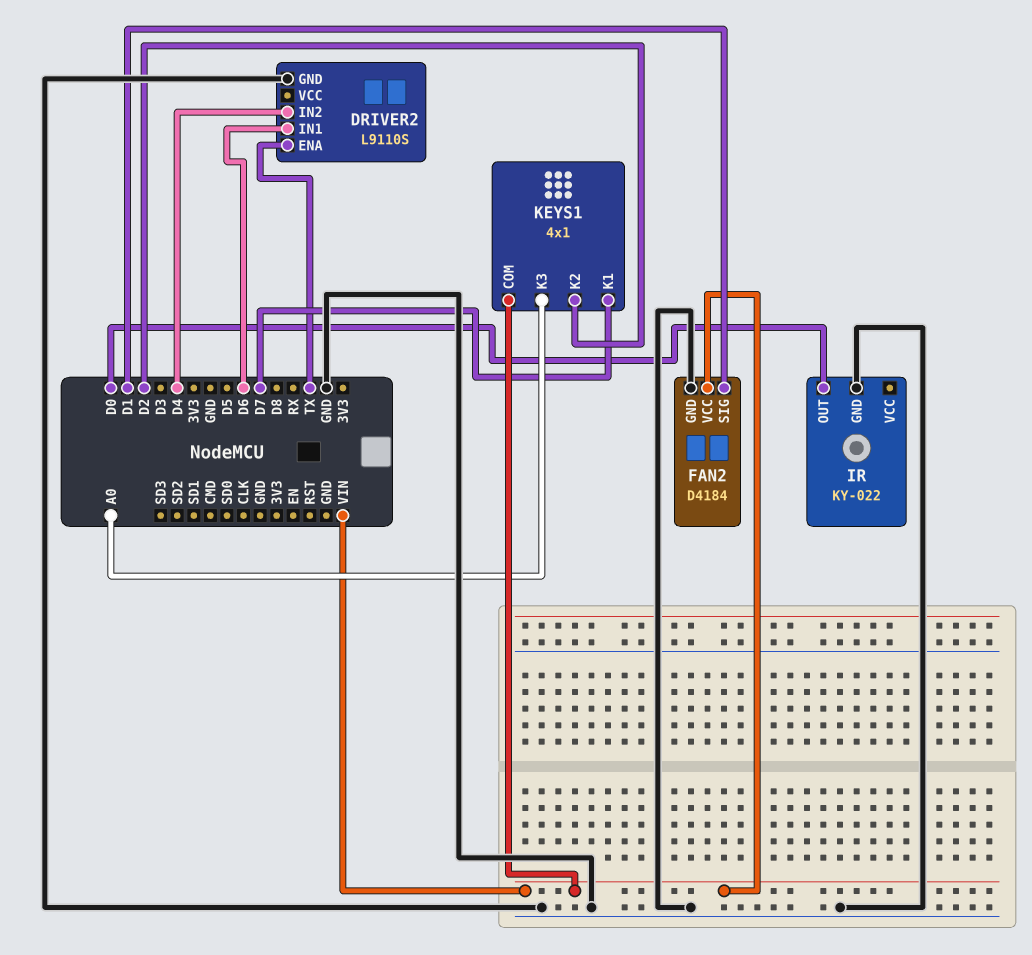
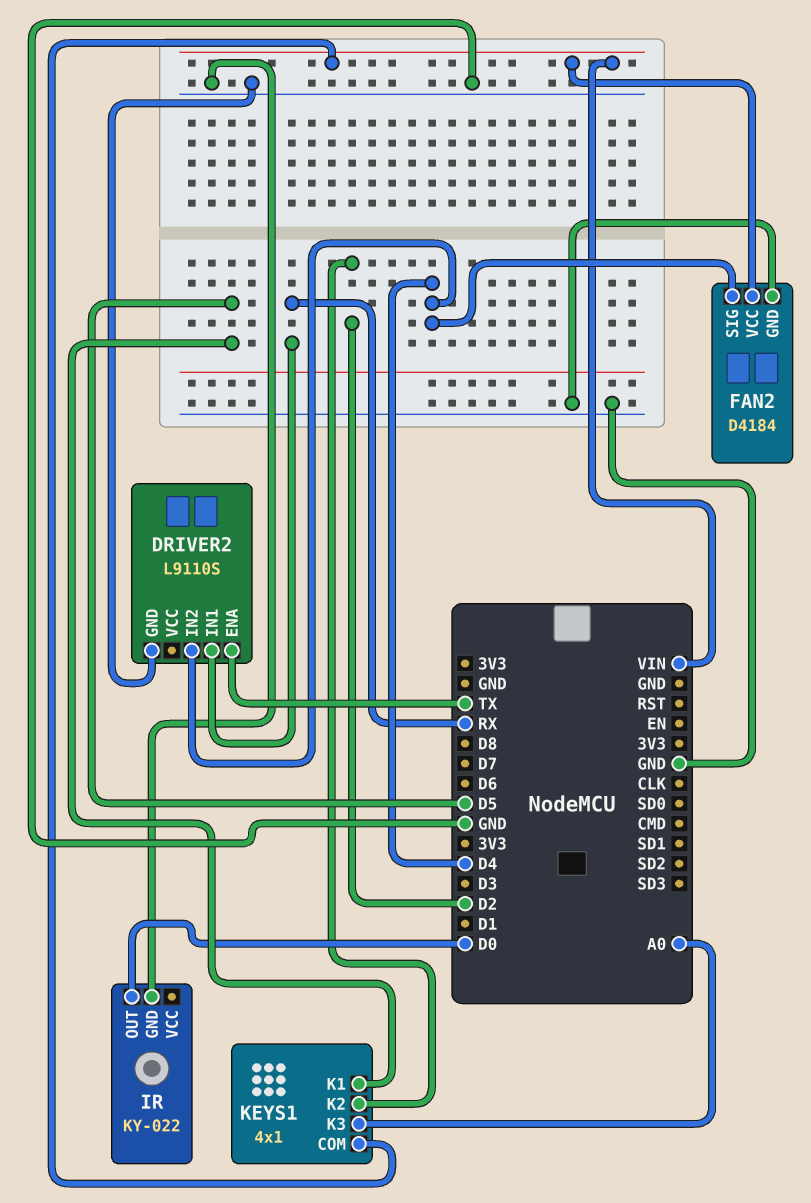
DRIVER2 pin IN1: D6 -> RX
FAN2 pin SIG: D1 -> D4
KEYS1 pin K1: D7 -> D5

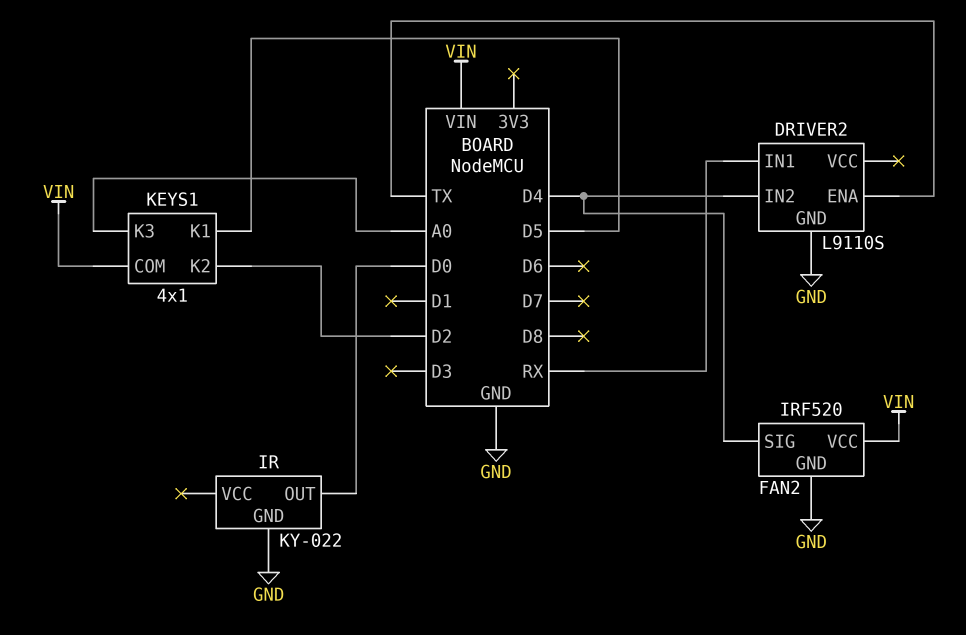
FAN2: D4184 -> IRF520

